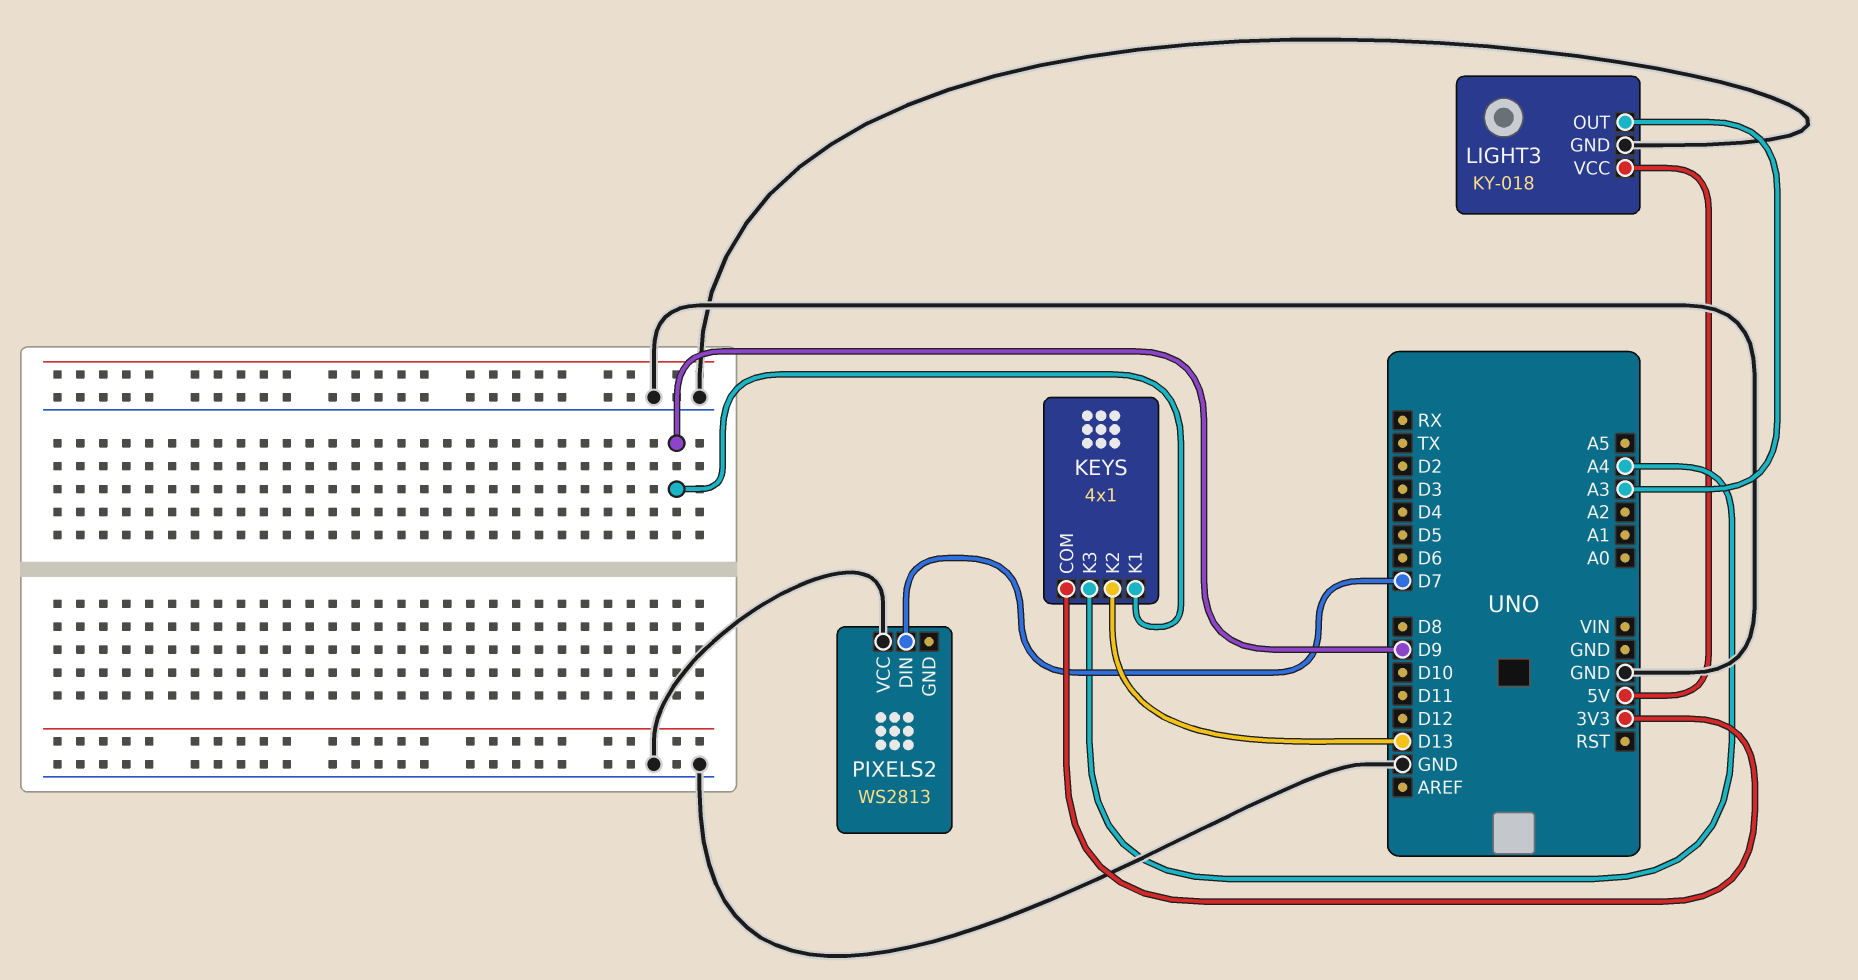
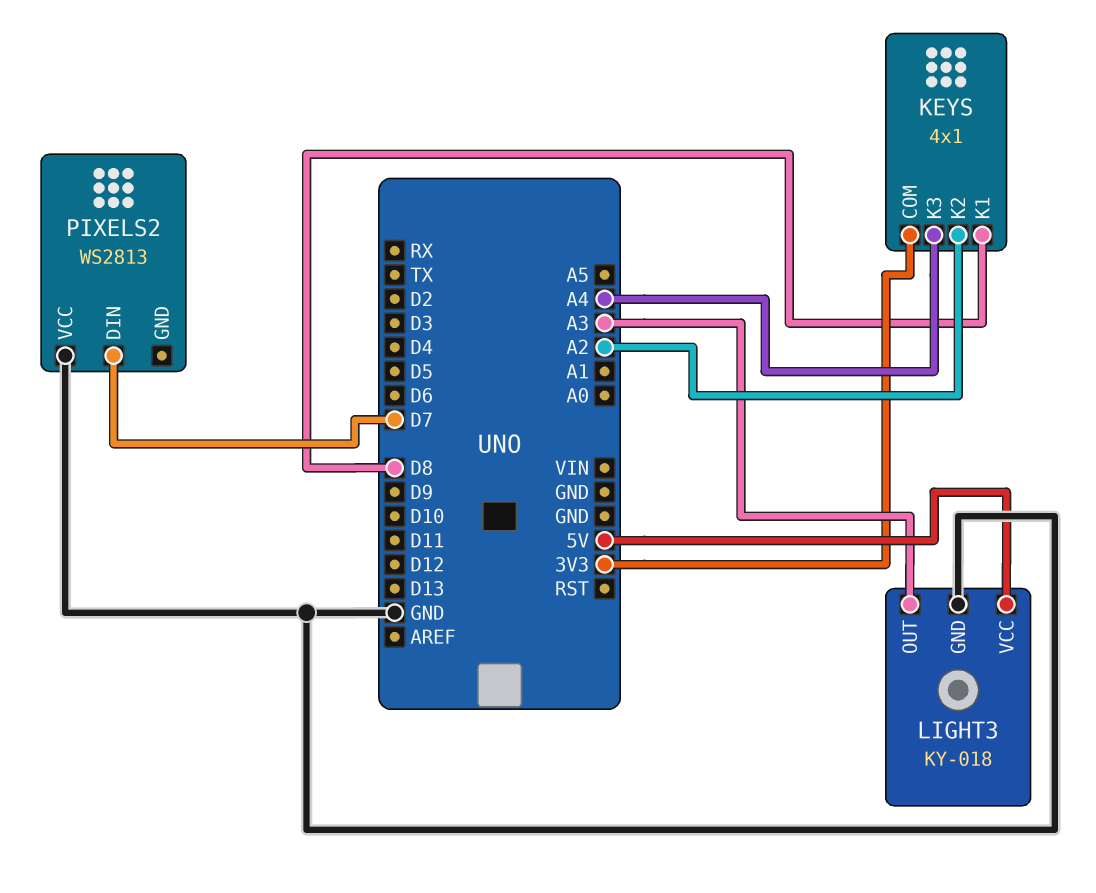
KEYS pin K1: D9 -> D8
KEYS pin K2: D13 -> A2

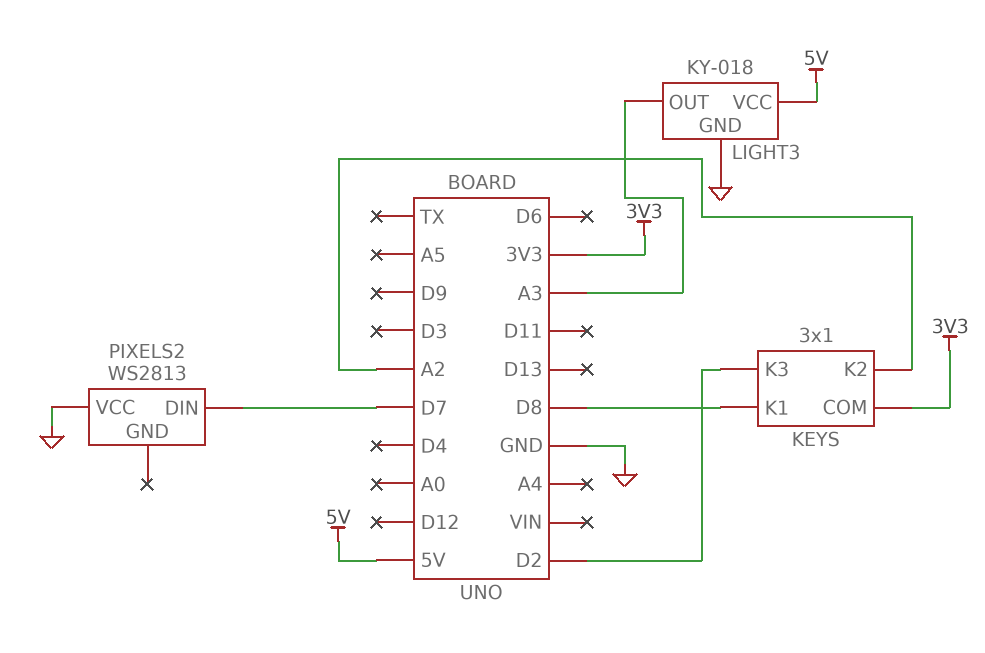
KEYS: 4x1 -> 3x1
KEYS pin K3: A4 -> D2

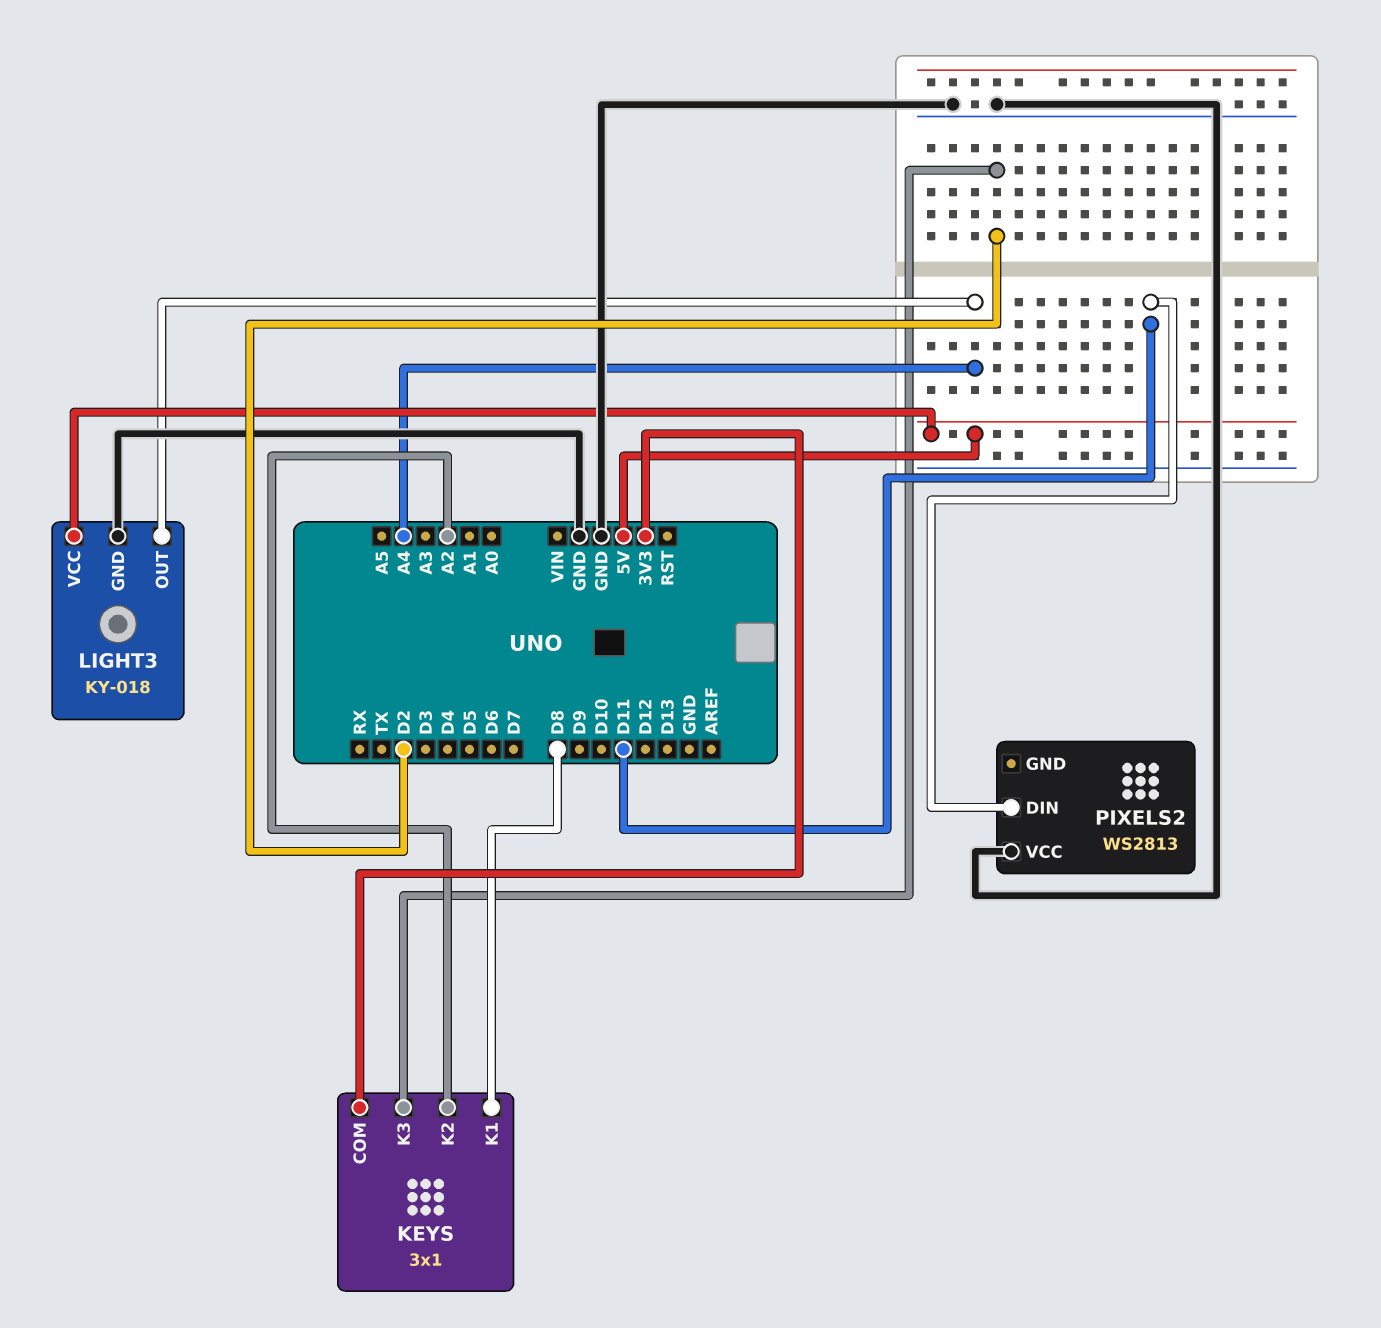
LIGHT3 pin OUT: A3 -> A4
PIXELS2 pin DIN: D7 -> D11

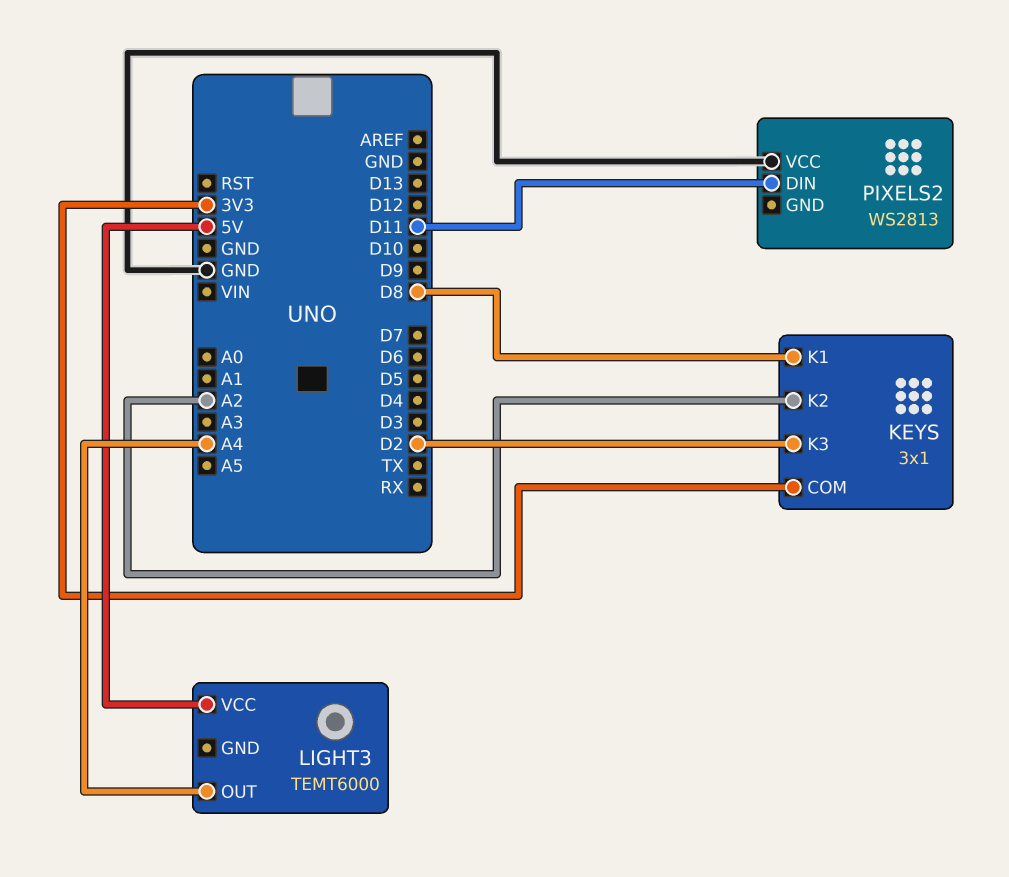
LIGHT3: KY-018 -> TEMT6000
LIGHT3 pin GND: GND -> none

